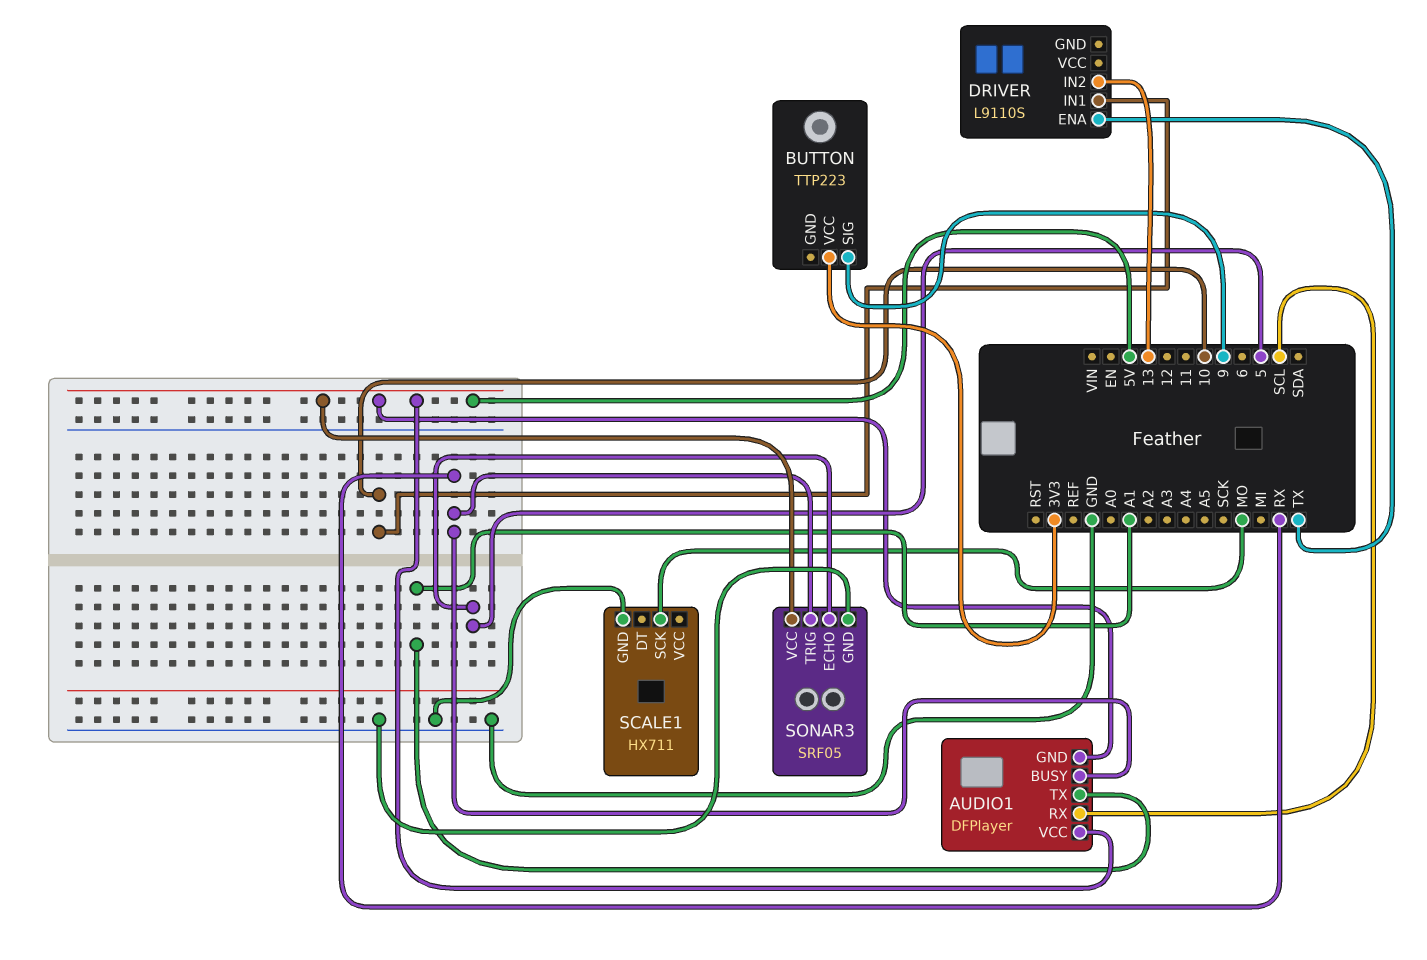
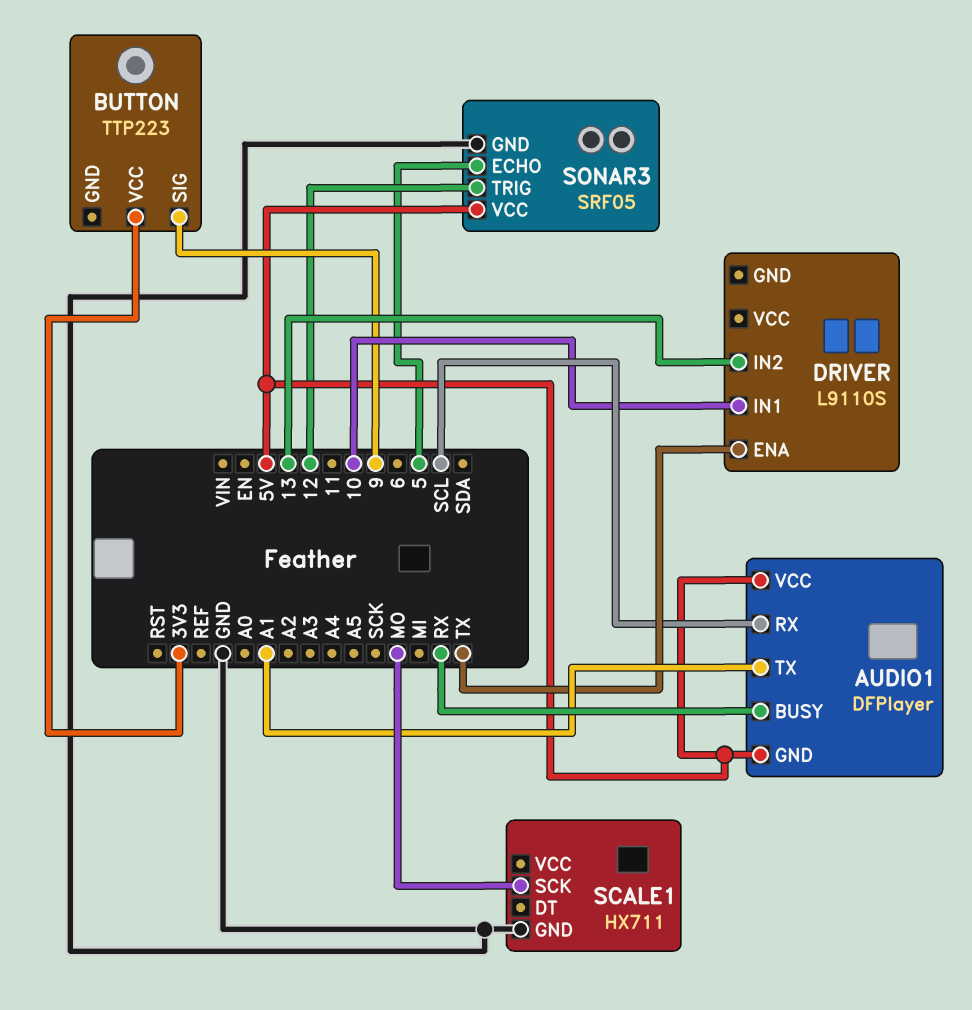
SONAR3 pin TRIG: RX -> 12

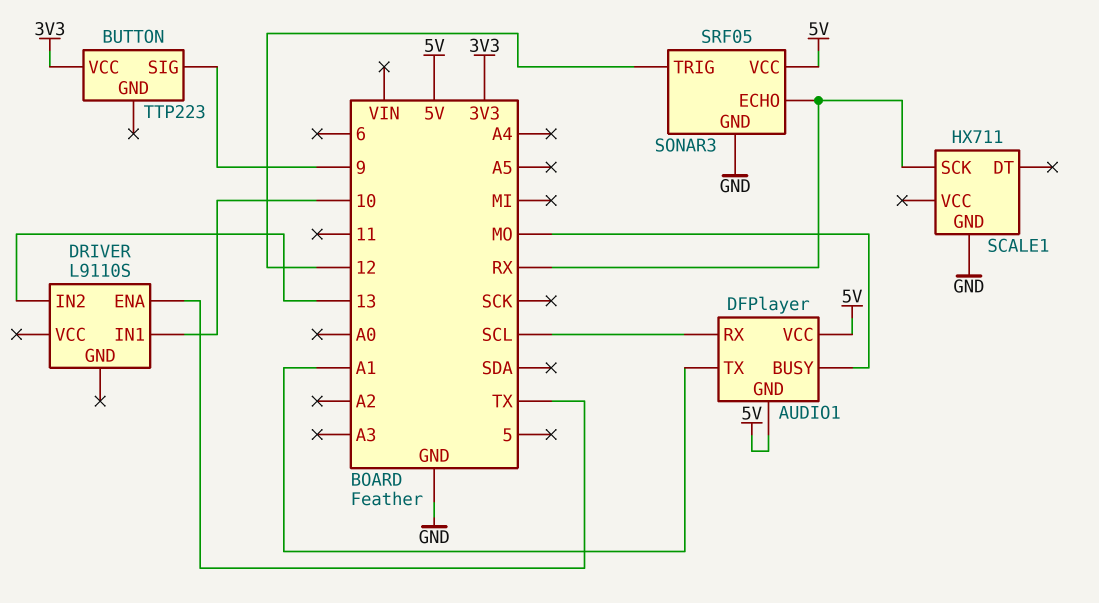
AUDIO1 pin BUSY: RX -> MO
SCALE1 pin SCK: MO -> RX
SONAR3 pin ECHO: 5 -> RX

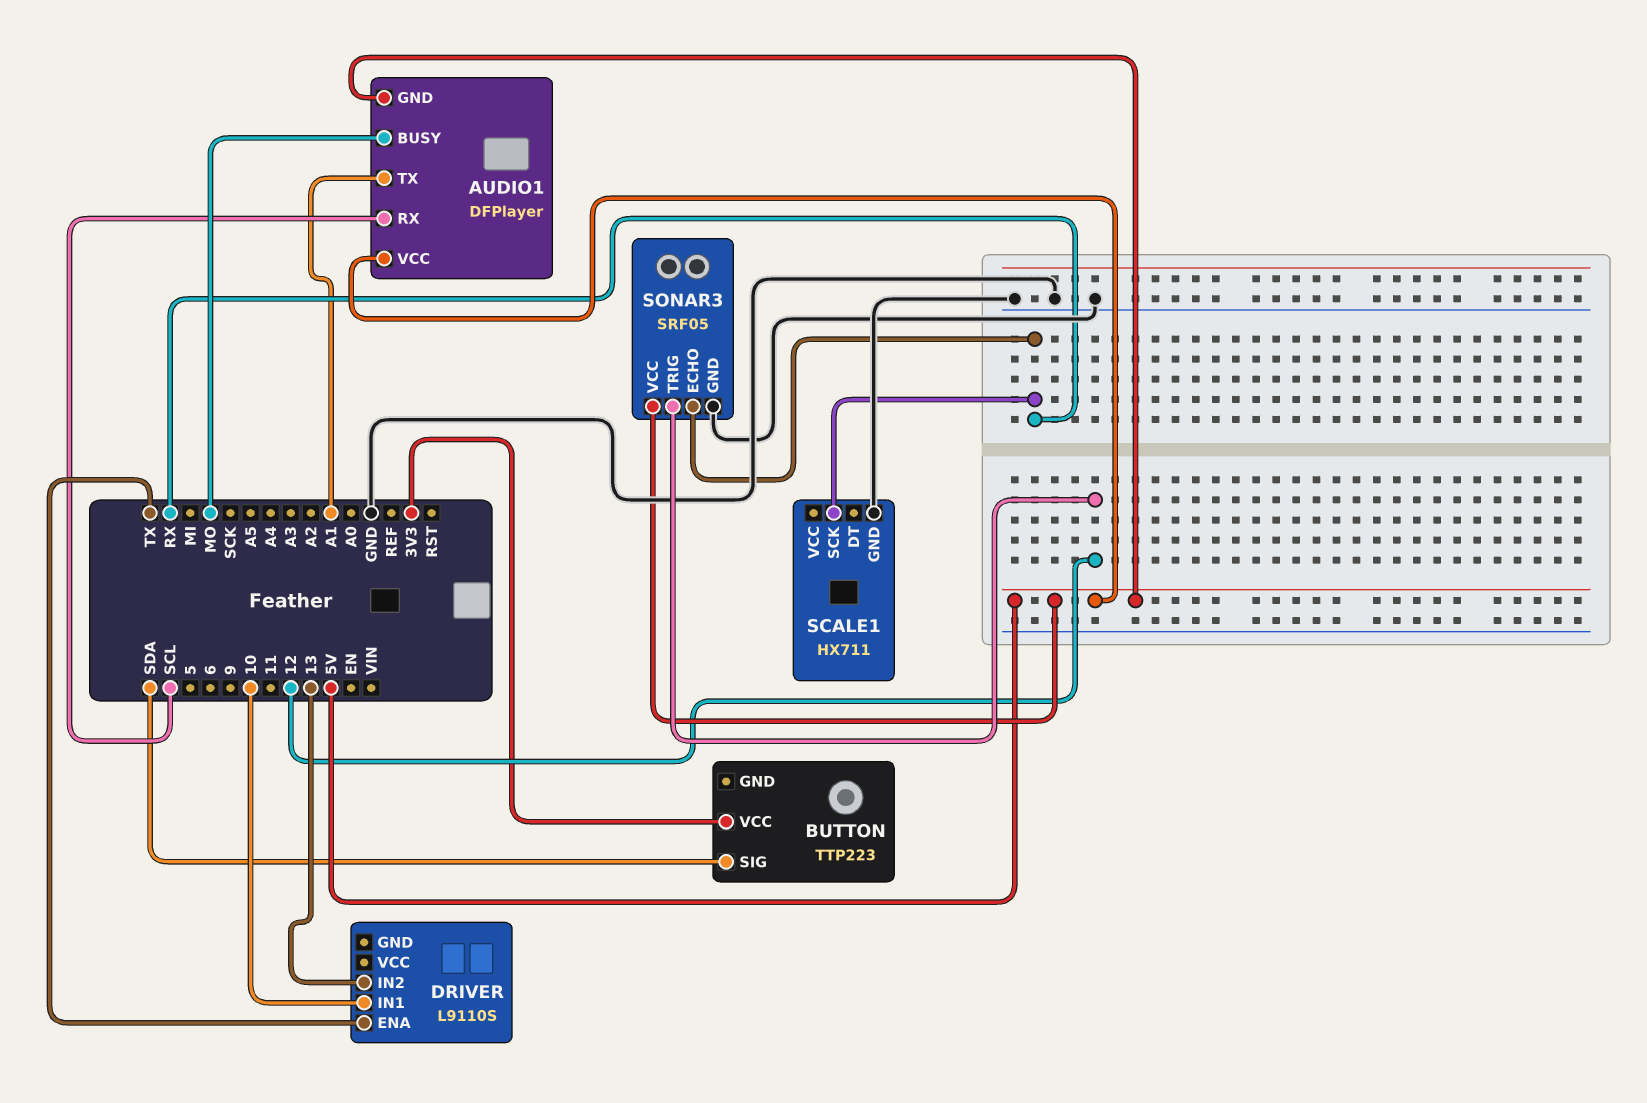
BUTTON pin SIG: 9 -> SDA

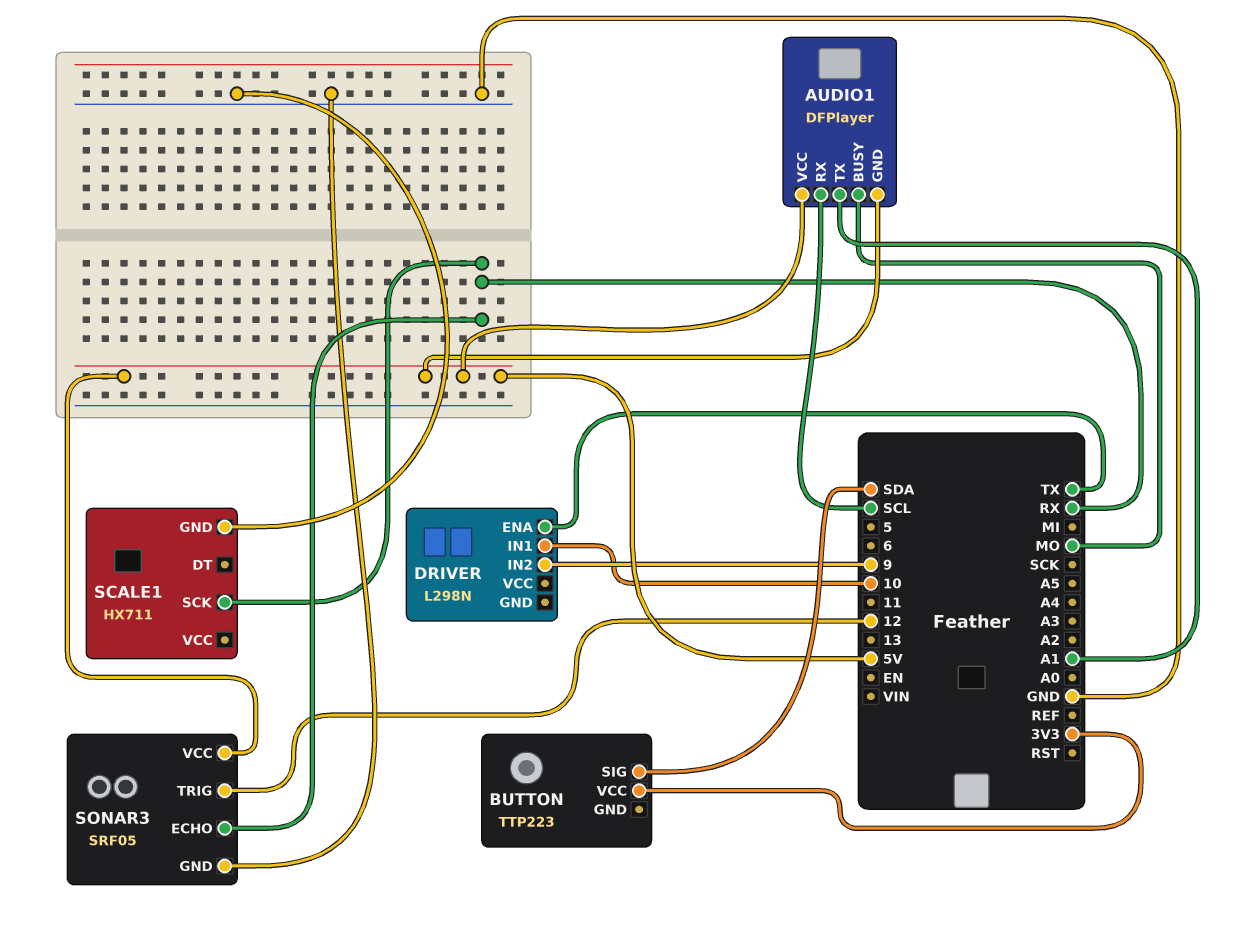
DRIVER: L9110S -> L298N
DRIVER pin IN2: 13 -> 9

